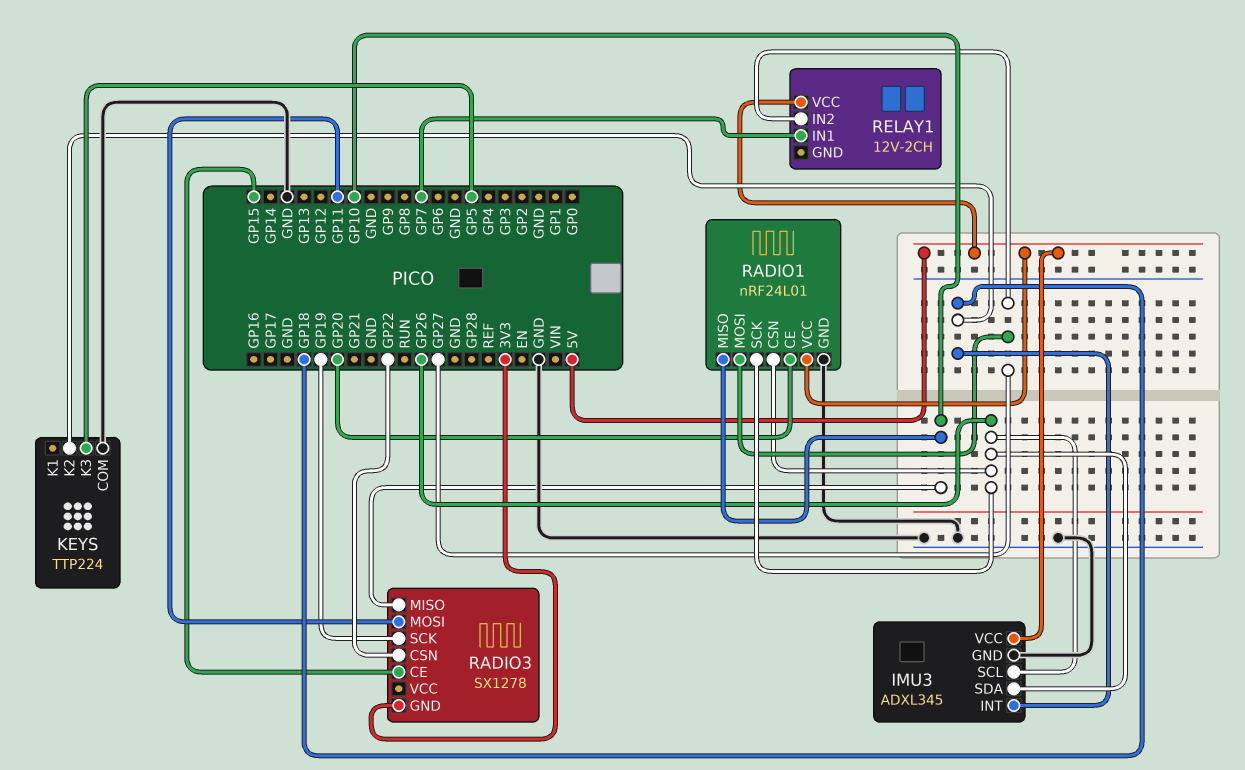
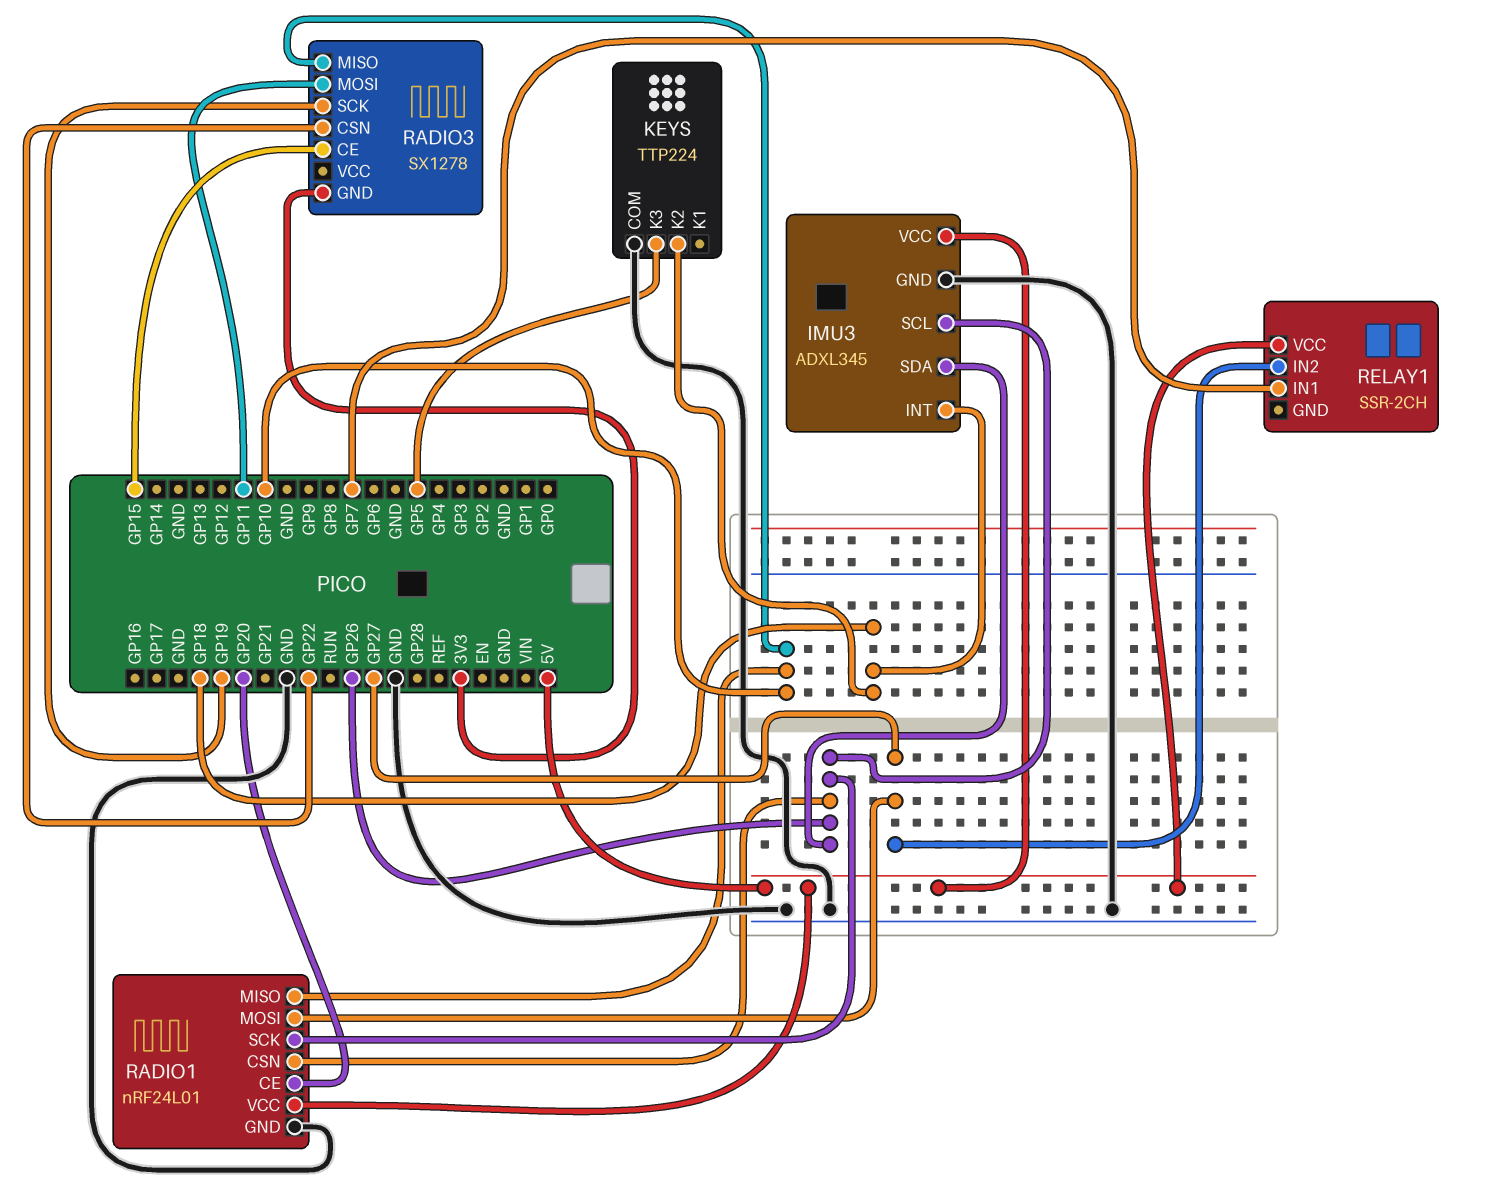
RELAY1: 12V-2CH -> SSR-2CH

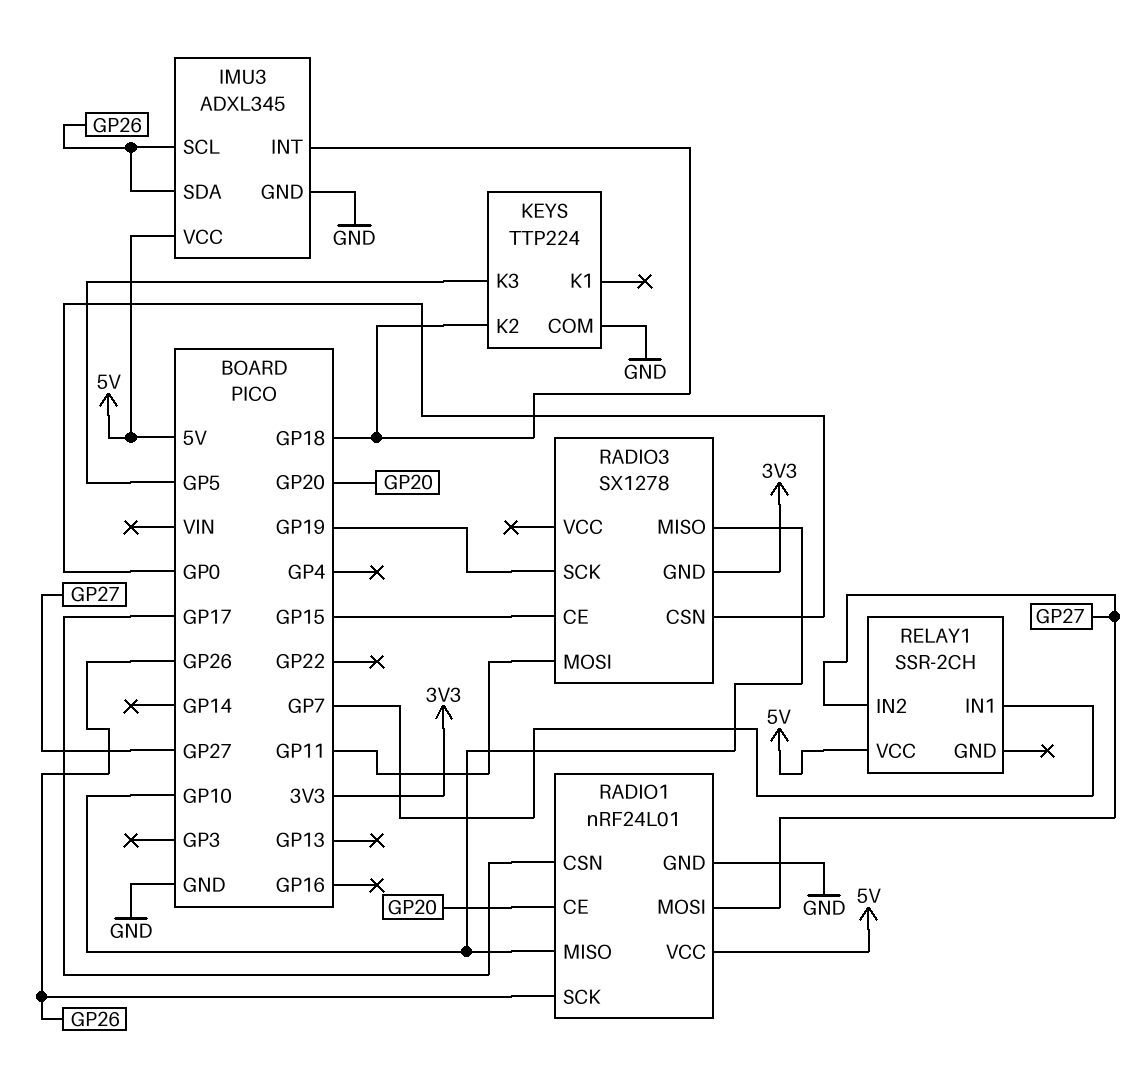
RADIO1 pin CSN: GP26 -> GP17
RADIO3 pin CSN: GP22 -> GP0

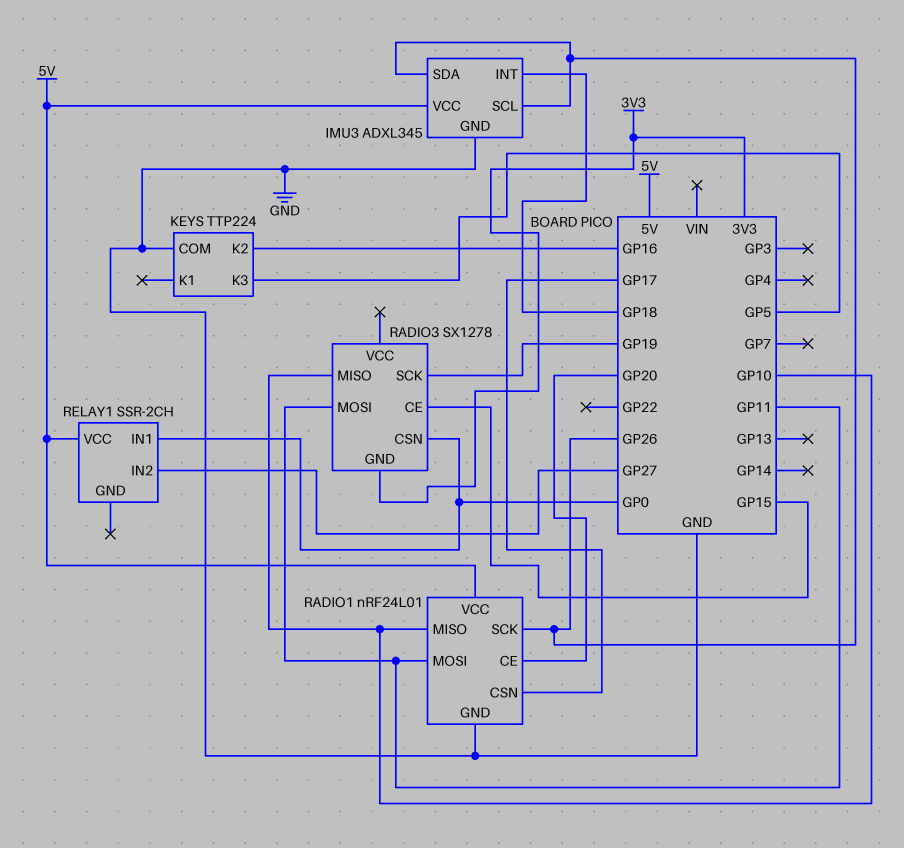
KEYS pin K2: GP18 -> GP16
RADIO1 pin MOSI: GP27 -> GP11
RELAY1 pin IN1: GP7 -> GP0

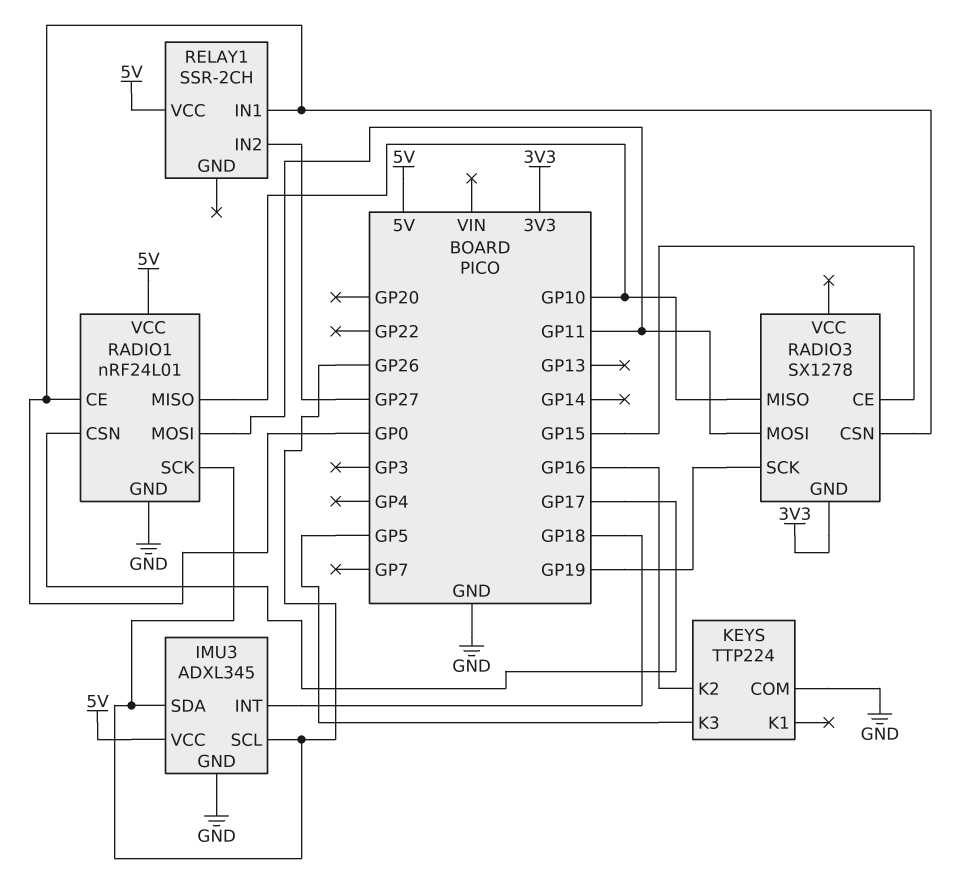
RADIO1 pin CE: GP20 -> GP0

